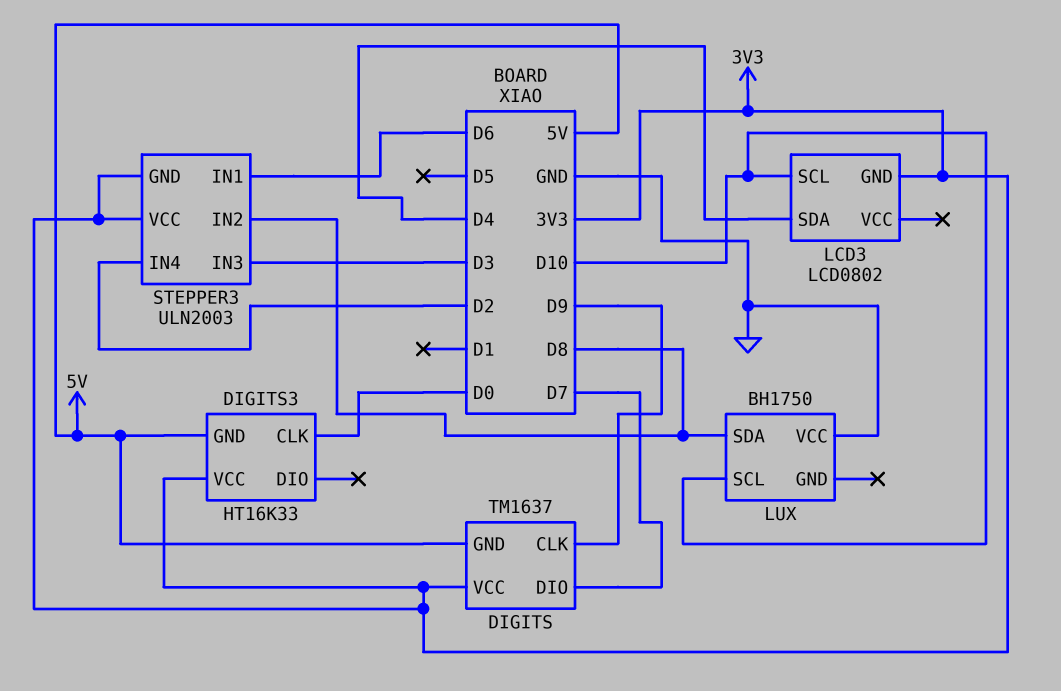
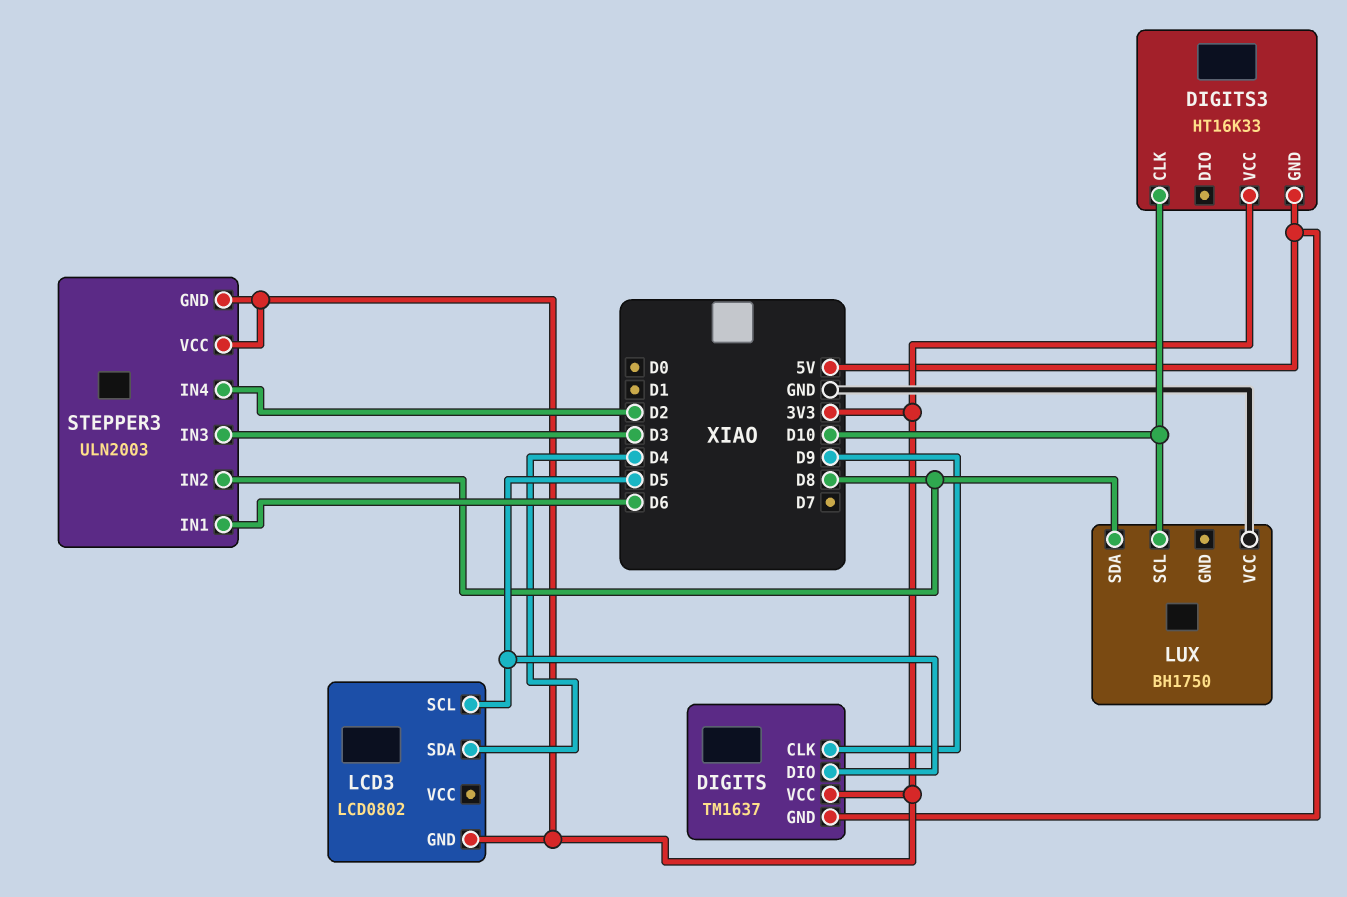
DIGITS pin DIO: D7 -> D5
DIGITS3 pin CLK: D0 -> D10
LCD3 pin SCL: D10 -> D5

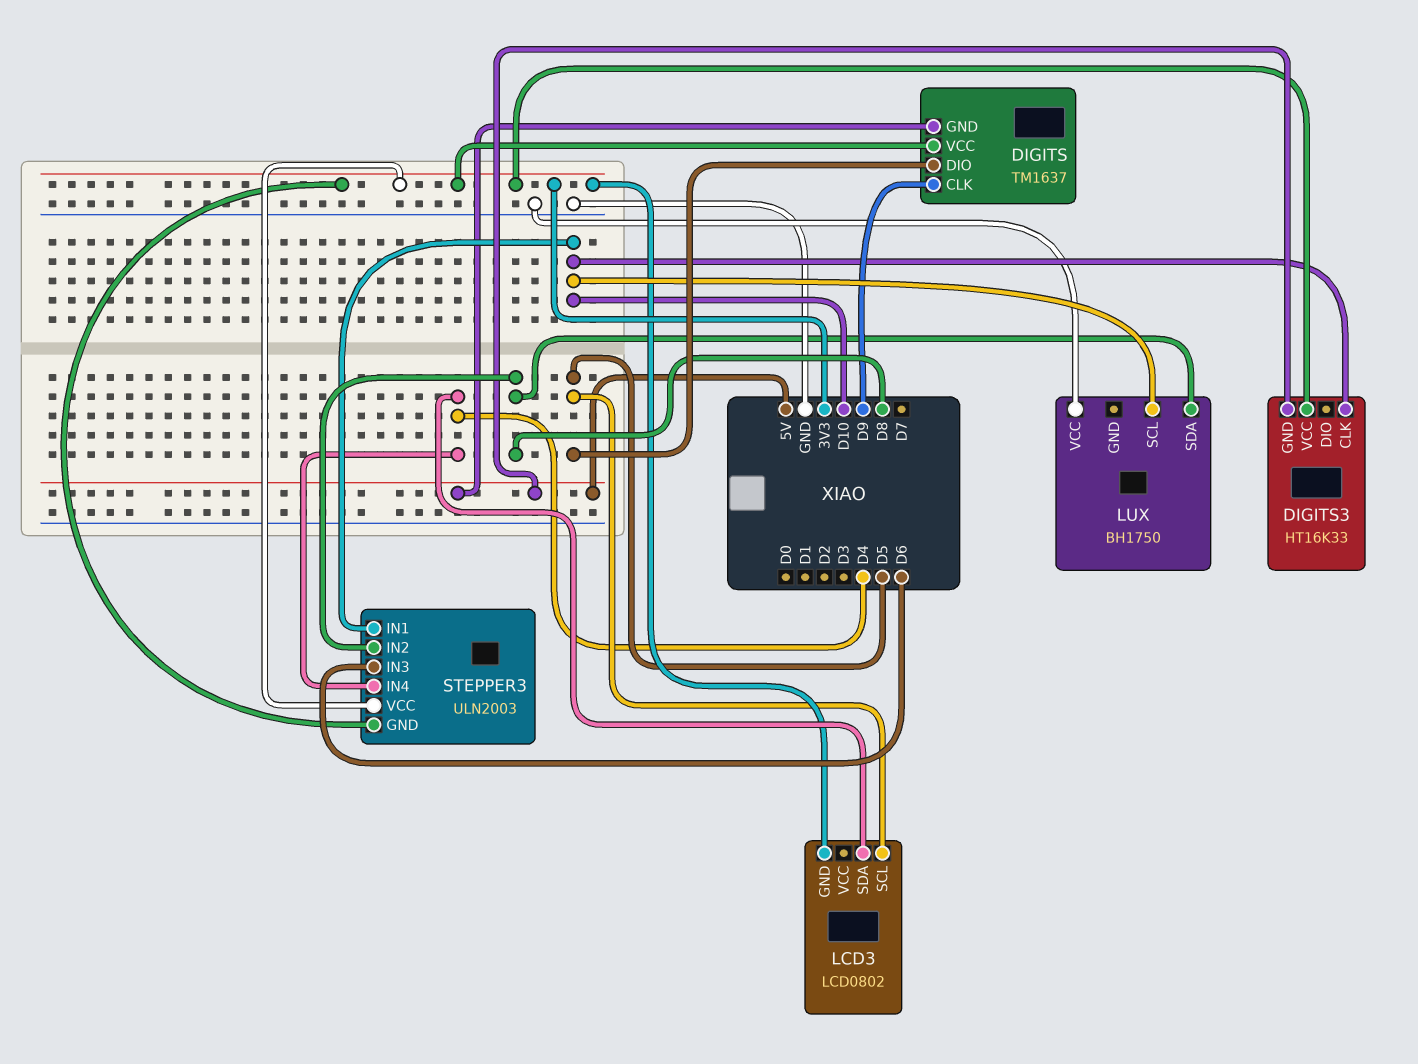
STEPPER3 pin IN1: D6 -> D10
STEPPER3 pin IN3: D3 -> D6
STEPPER3 pin IN4: D2 -> D4

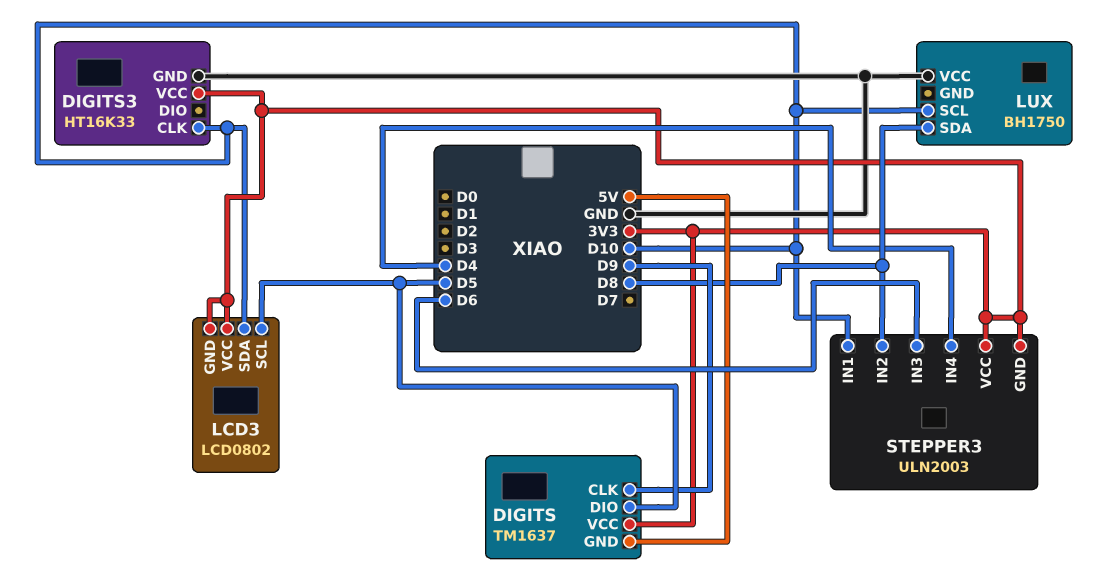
DIGITS3 pin GND: 5V -> GND
LCD3 pin SDA: D4 -> D10
LCD3 pin VCC: none -> 3V3

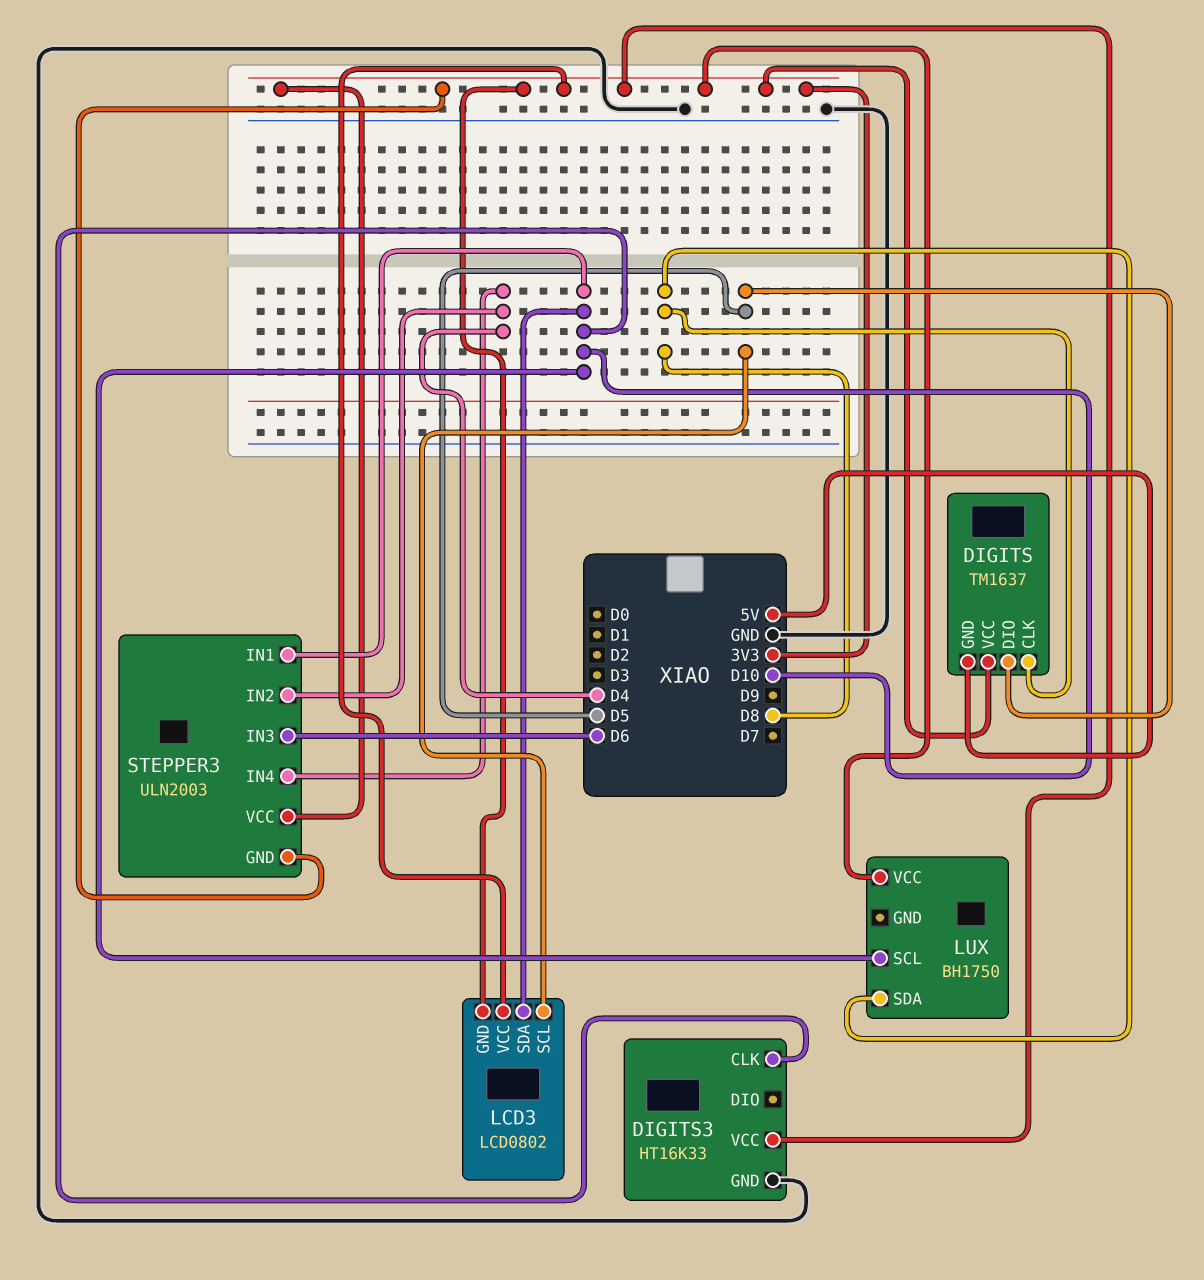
DIGITS pin CLK: D9 -> D8
LUX pin VCC: GND -> 3V3
STEPPER3 pin IN2: D8 -> D4

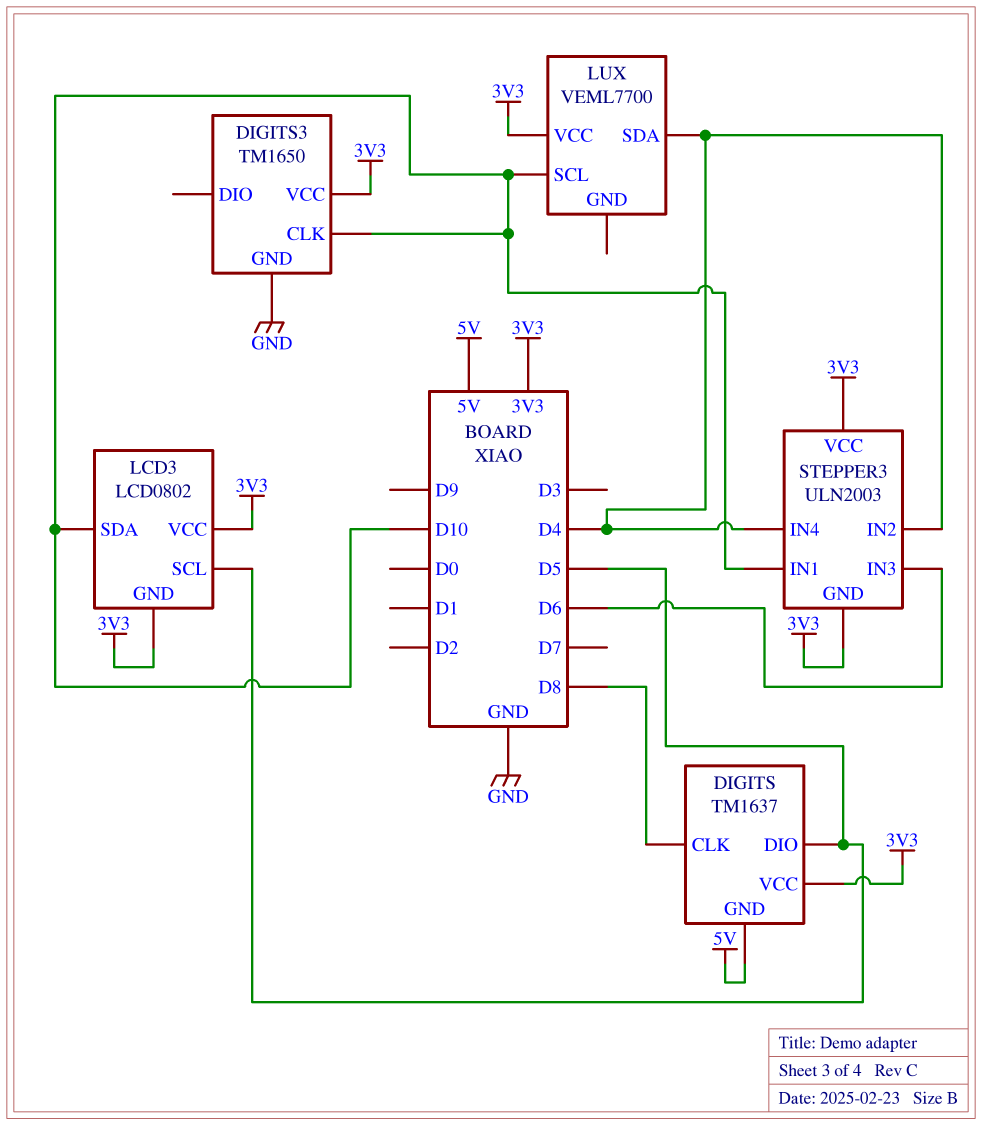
DIGITS3: HT16K33 -> TM1650
LUX: BH1750 -> VEML7700
LUX pin SDA: D8 -> D4

